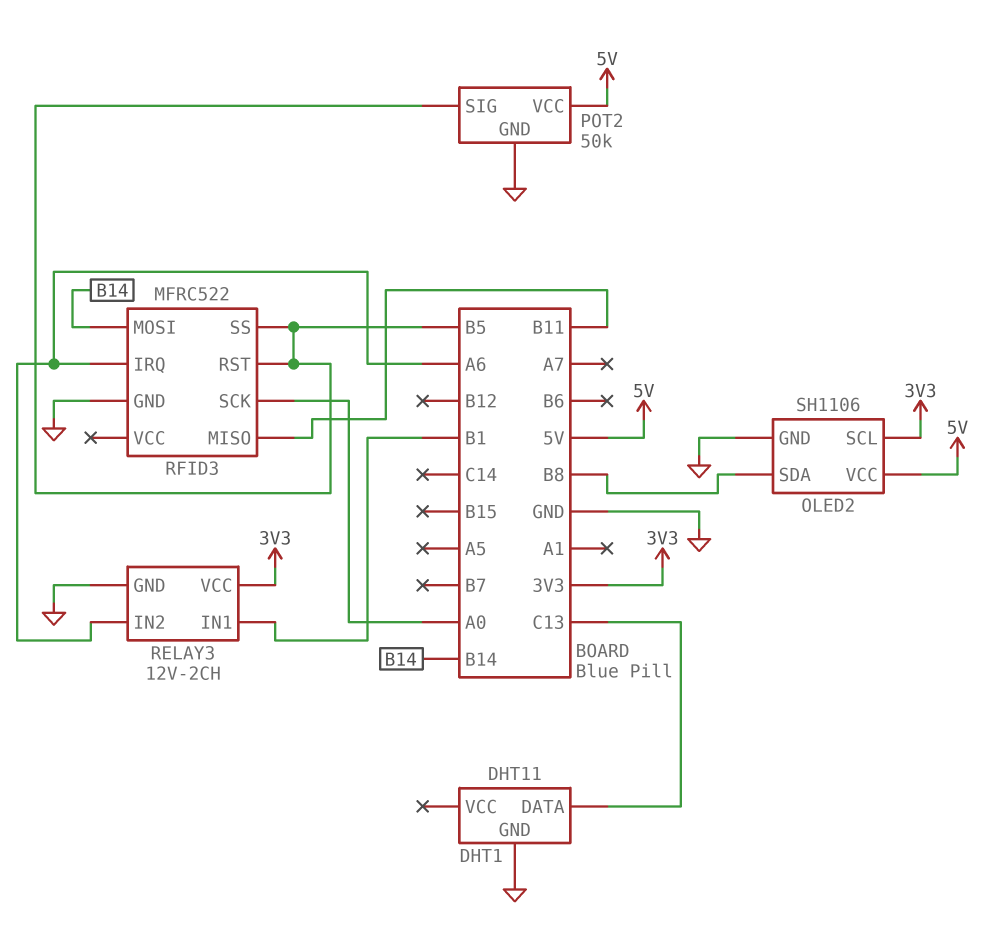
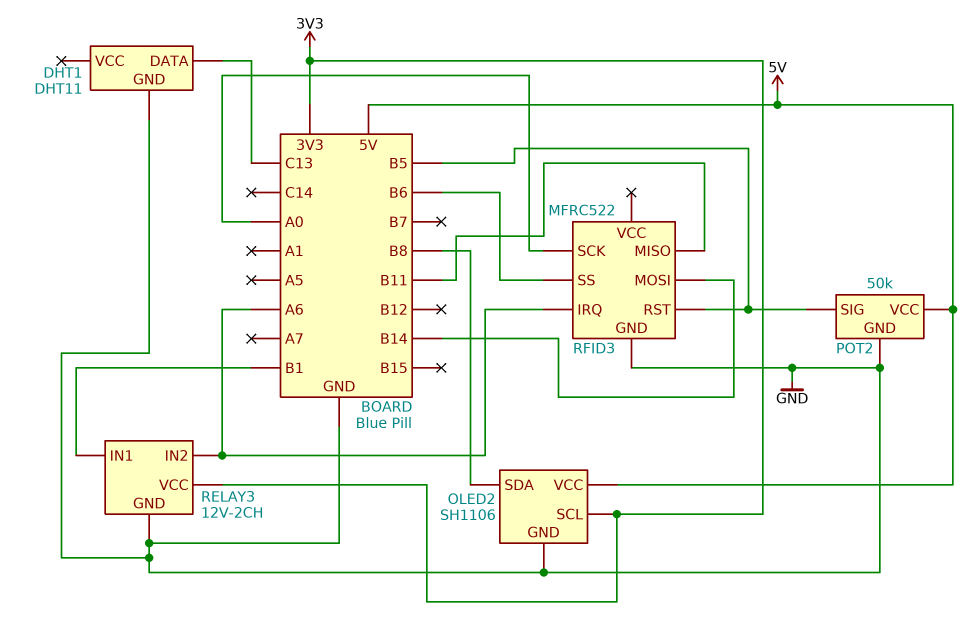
RFID3 pin SS: B5 -> B6

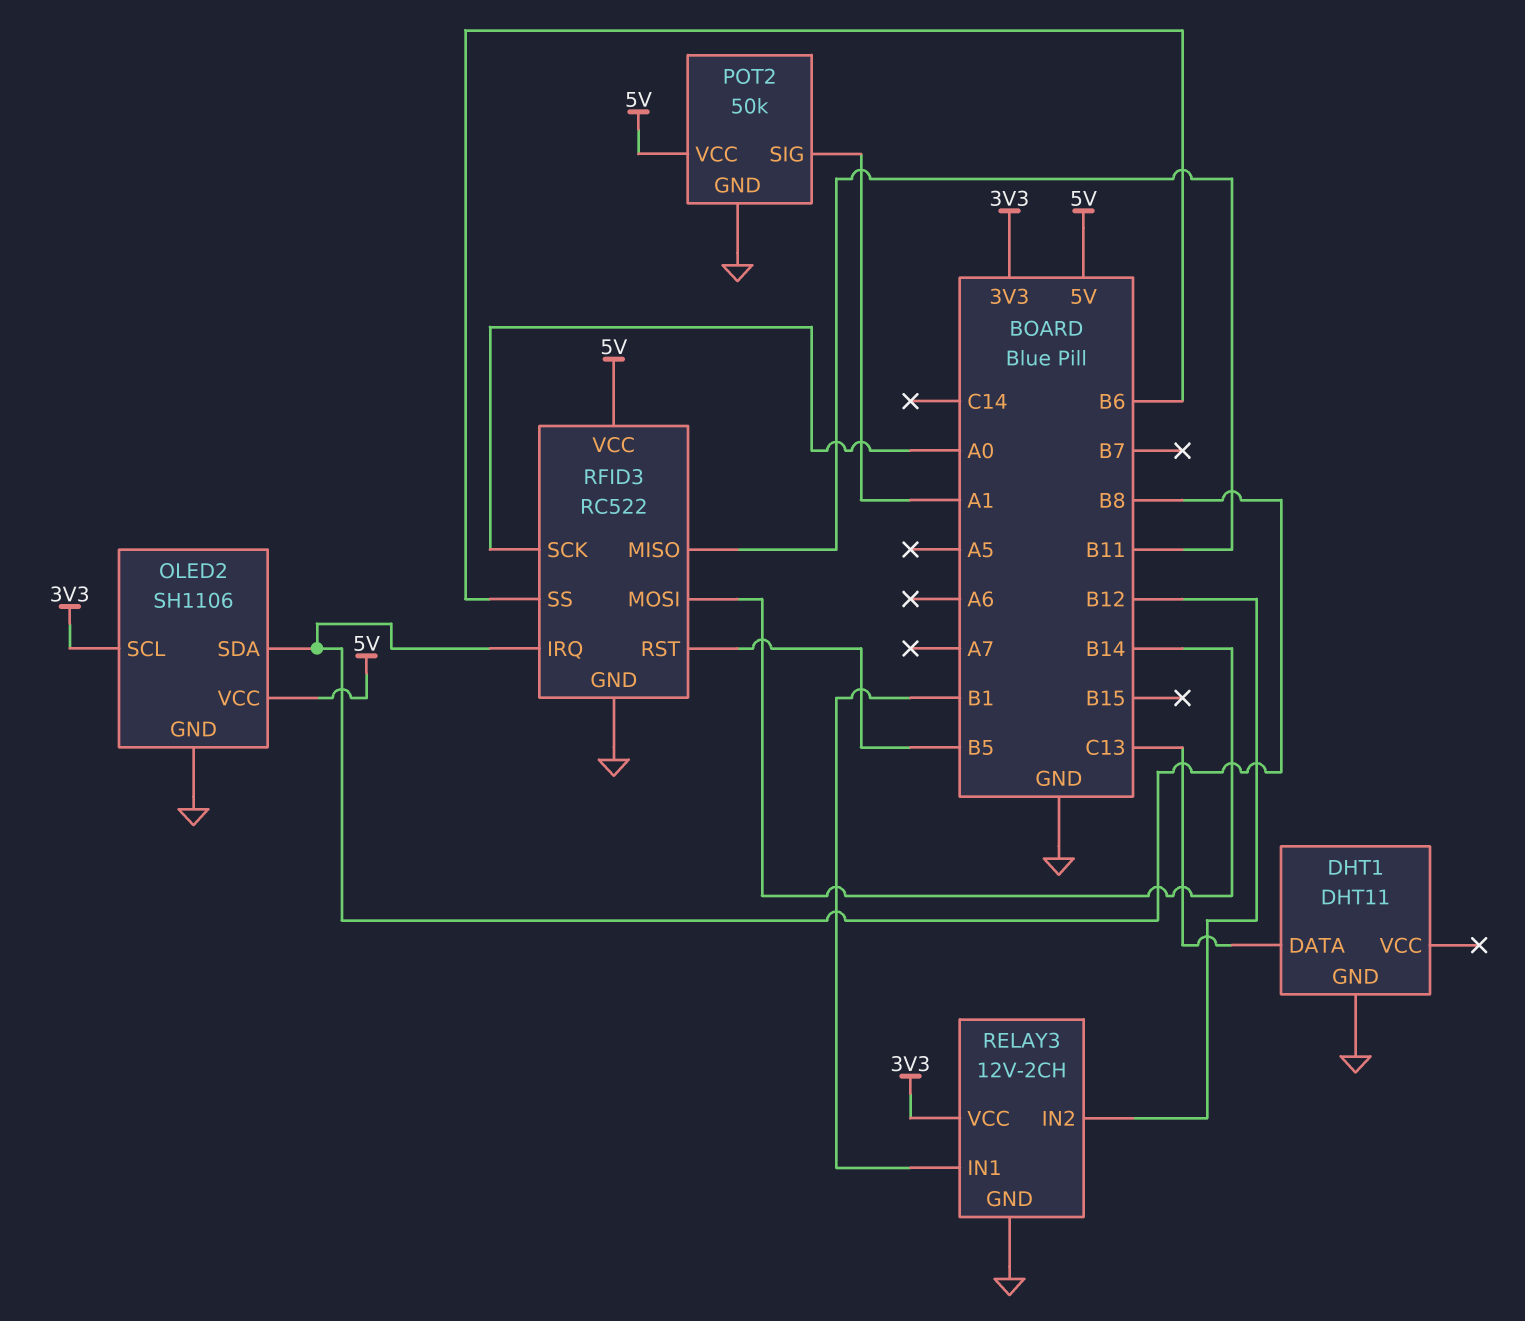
POT2 pin SIG: B5 -> A1
RELAY3 pin IN2: A6 -> B12
RFID3: MFRC522 -> RC522
RFID3 pin IRQ: A6 -> B8
RFID3 pin VCC: none -> 5V

